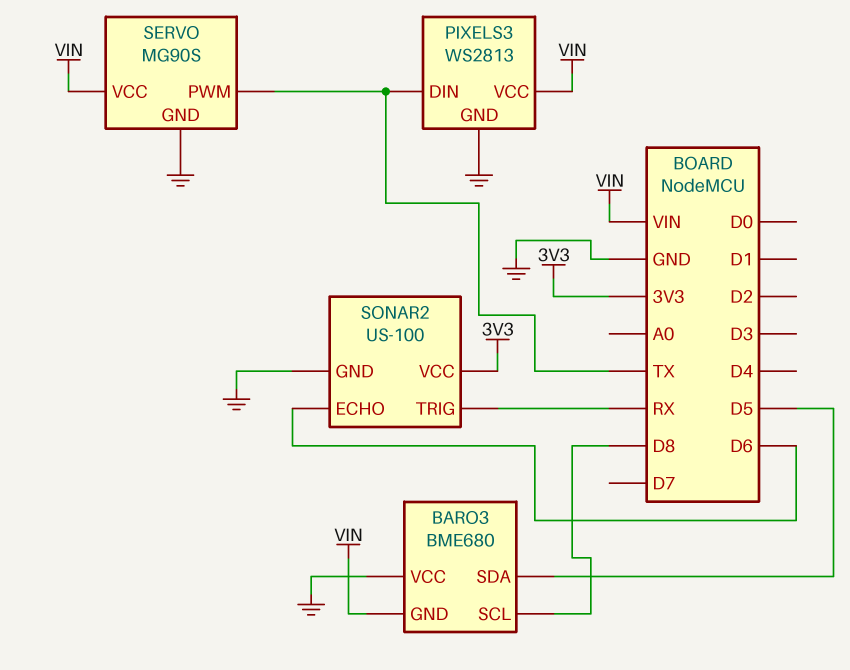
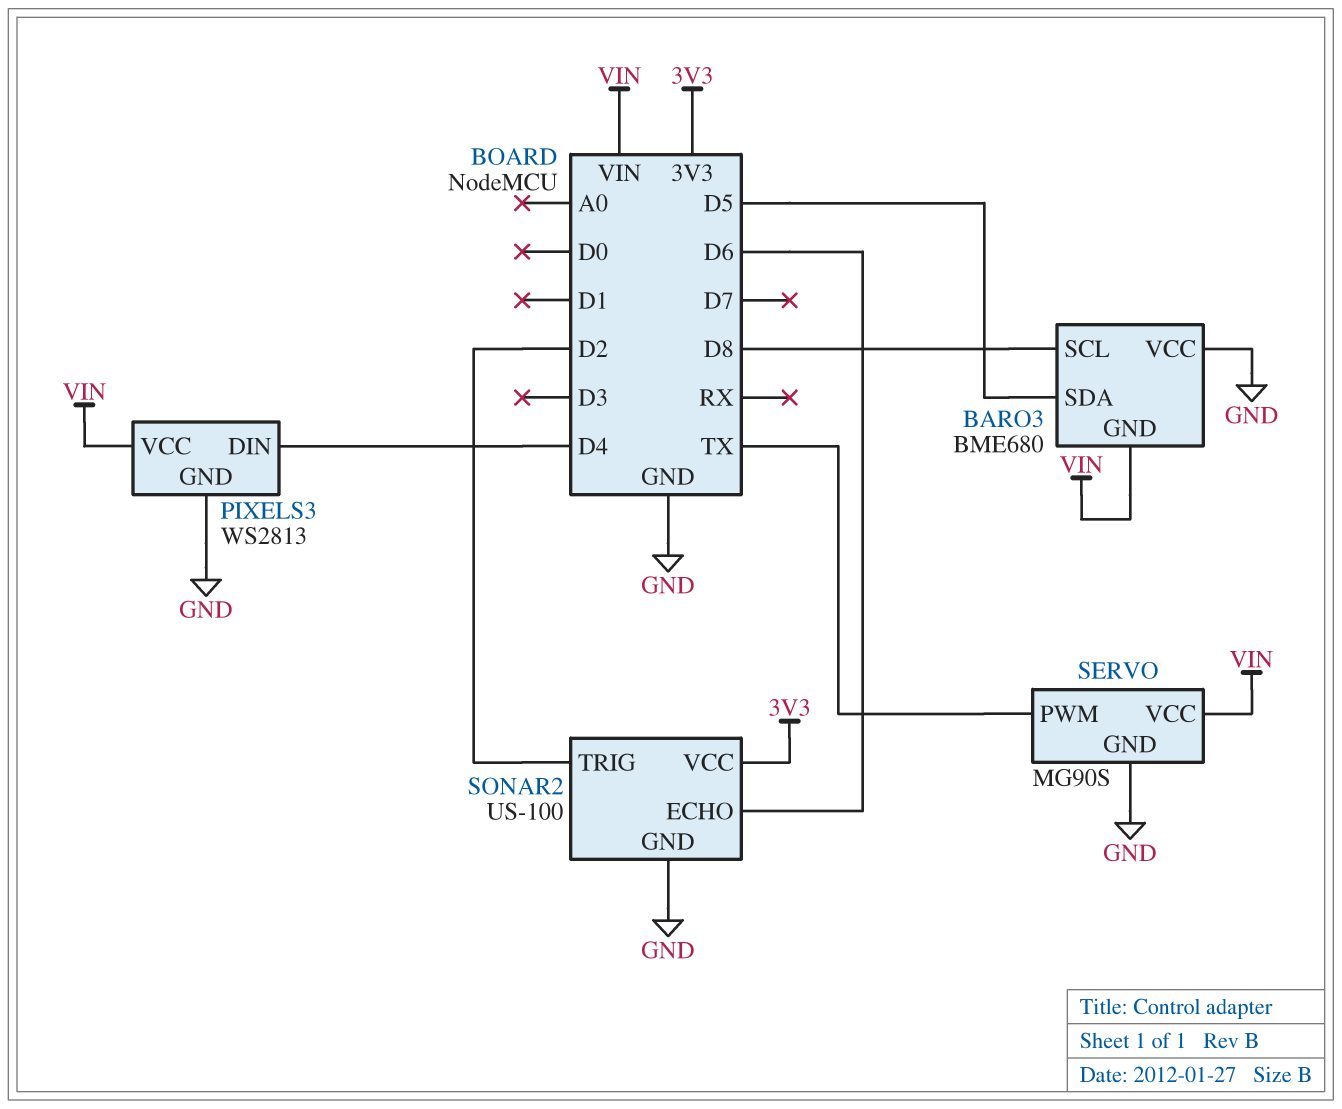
PIXELS3 pin DIN: TX -> D4
SONAR2 pin TRIG: RX -> D2

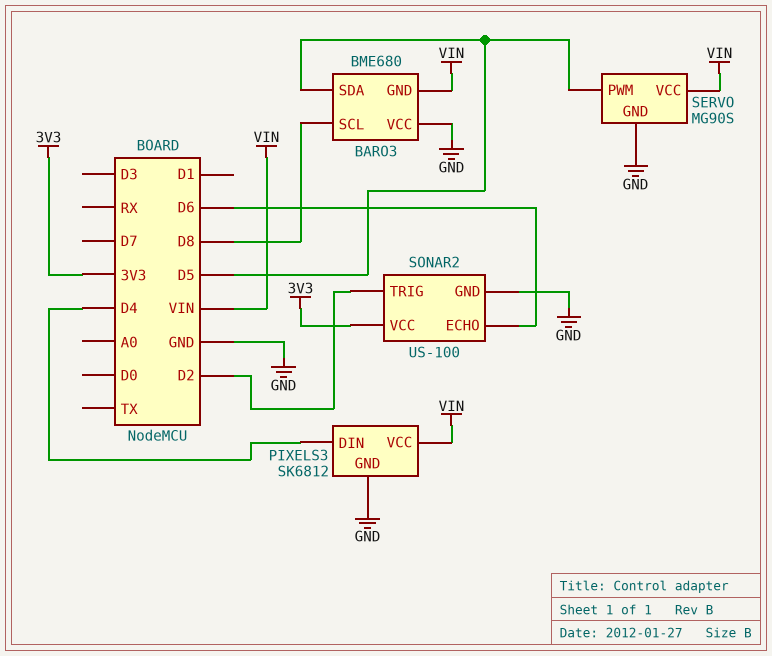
PIXELS3: WS2813 -> SK6812
SERVO pin PWM: TX -> D5

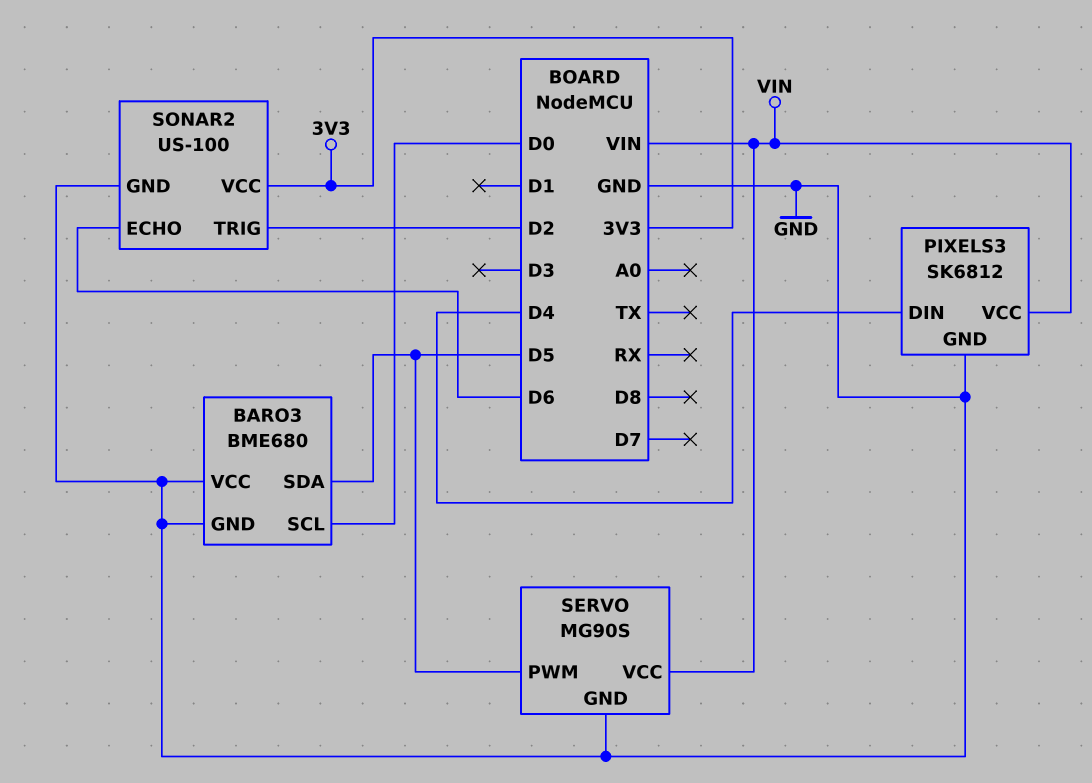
BARO3 pin GND: VIN -> GND
BARO3 pin SCL: D8 -> D0

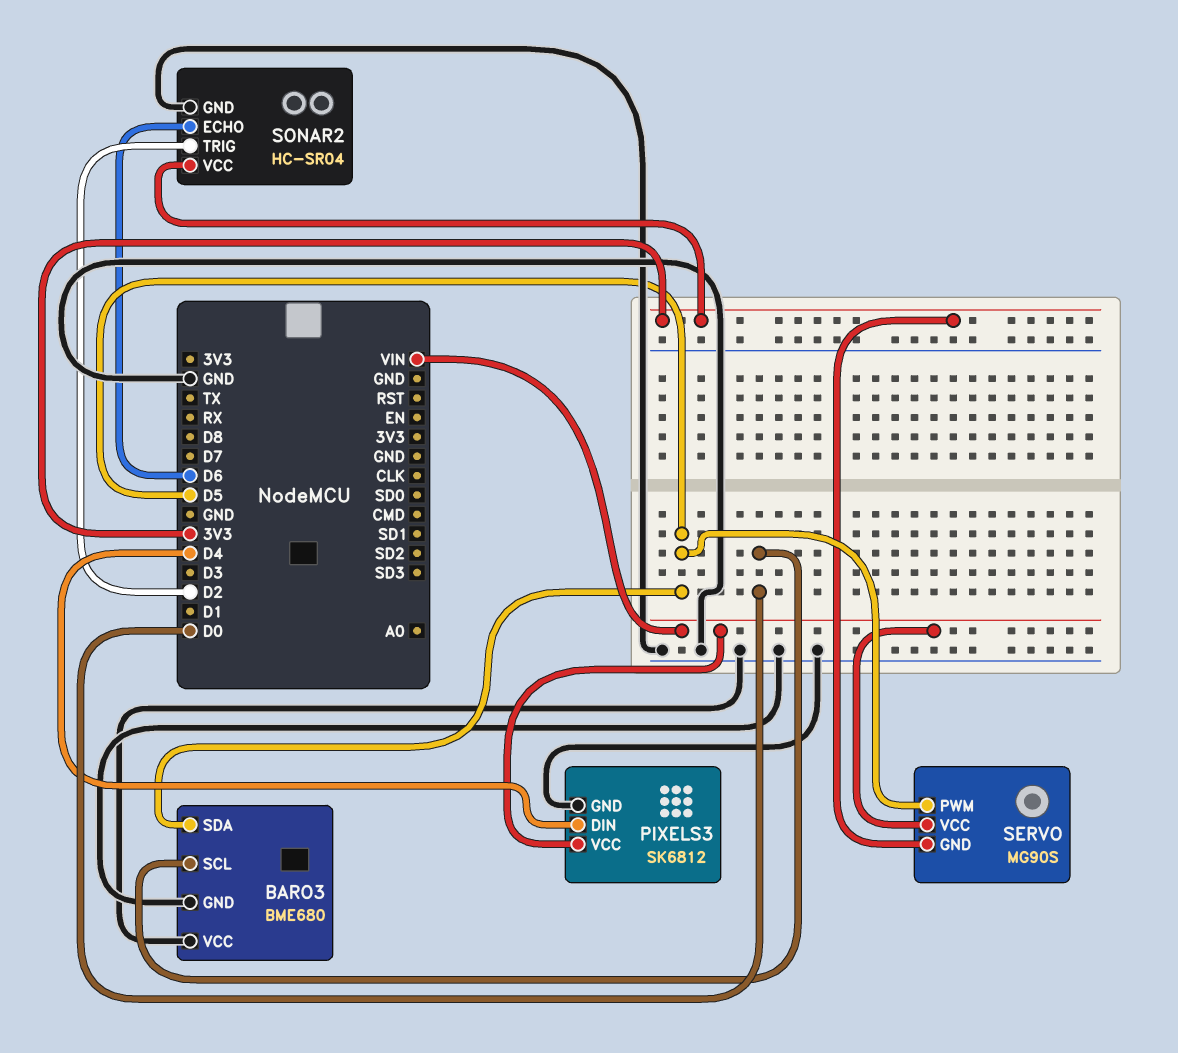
SERVO pin GND: GND -> 3V3
SONAR2: US-100 -> HC-SR04

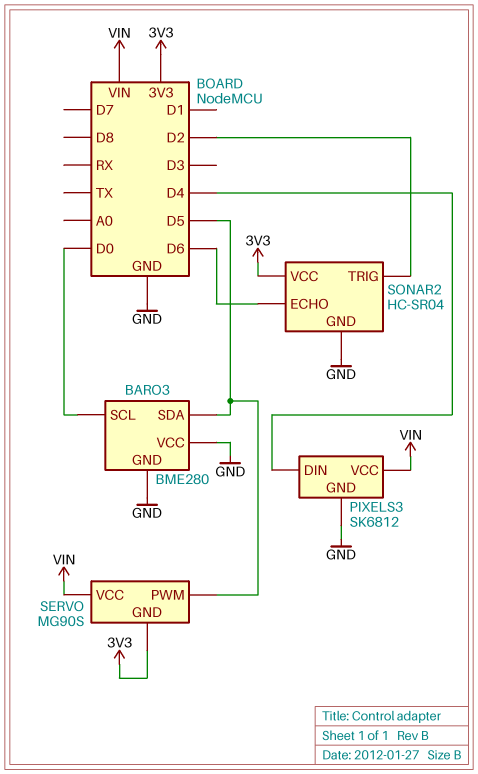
BARO3: BME680 -> BME280

